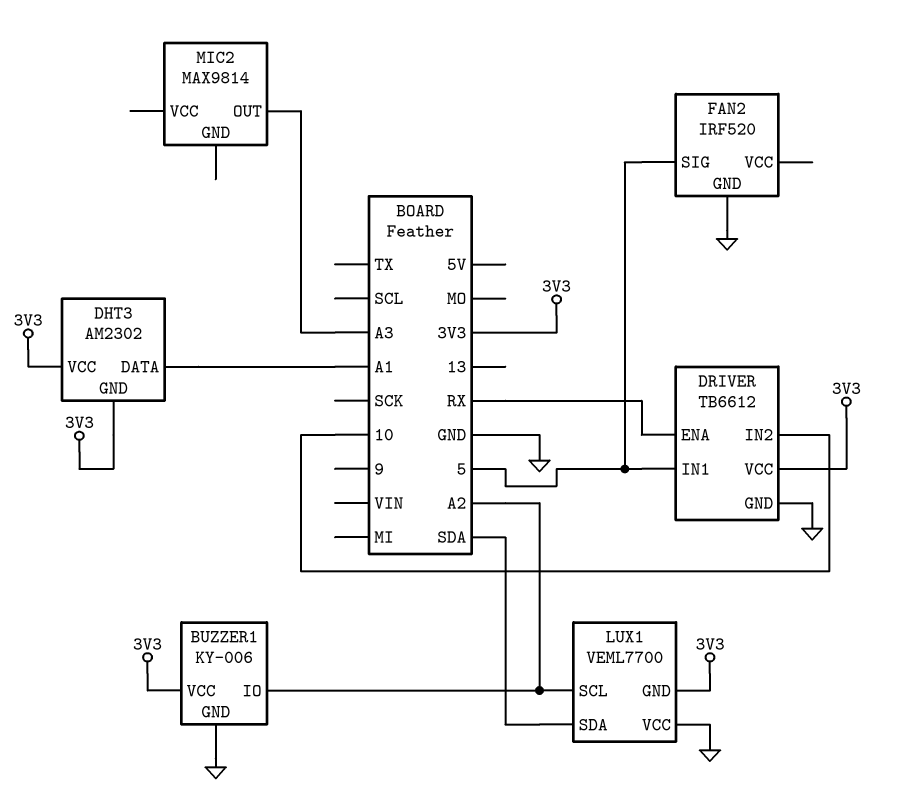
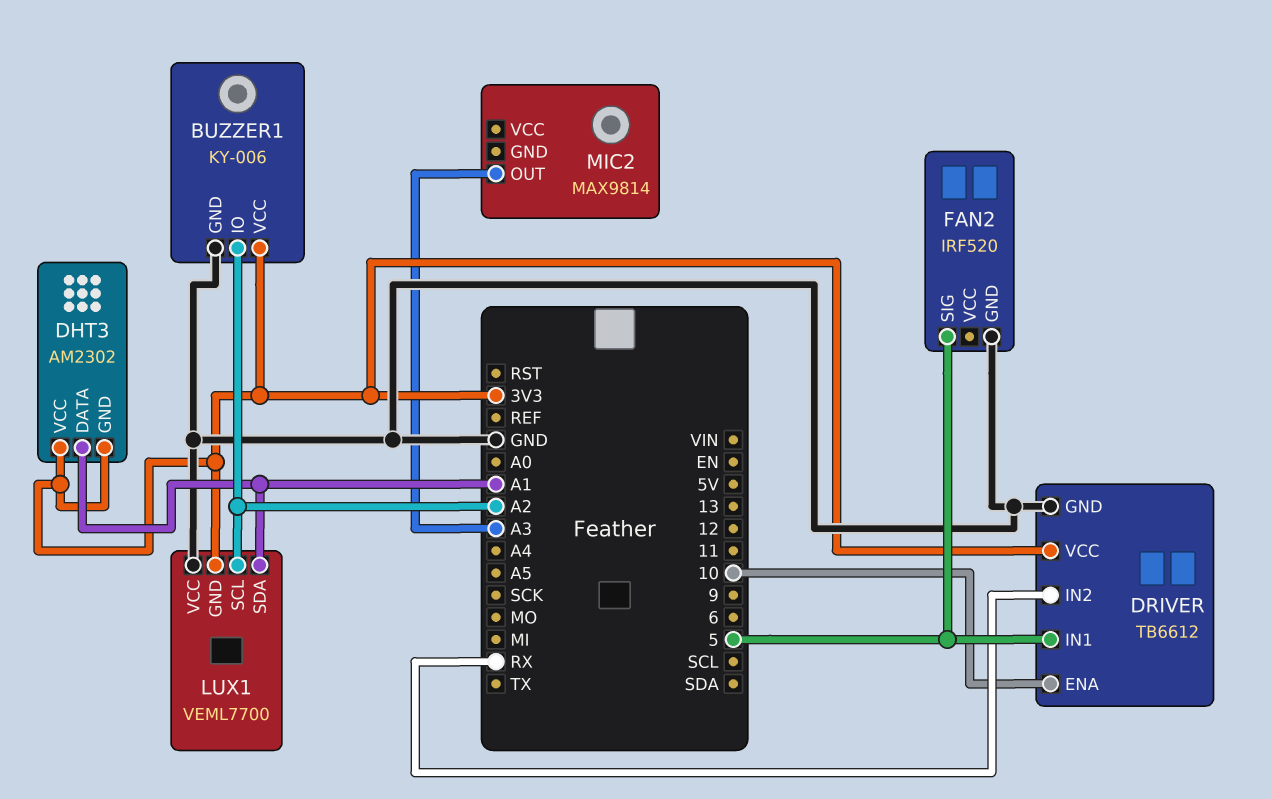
DRIVER pin ENA: RX -> 10
DRIVER pin IN2: 10 -> RX
LUX1 pin SDA: SDA -> A1

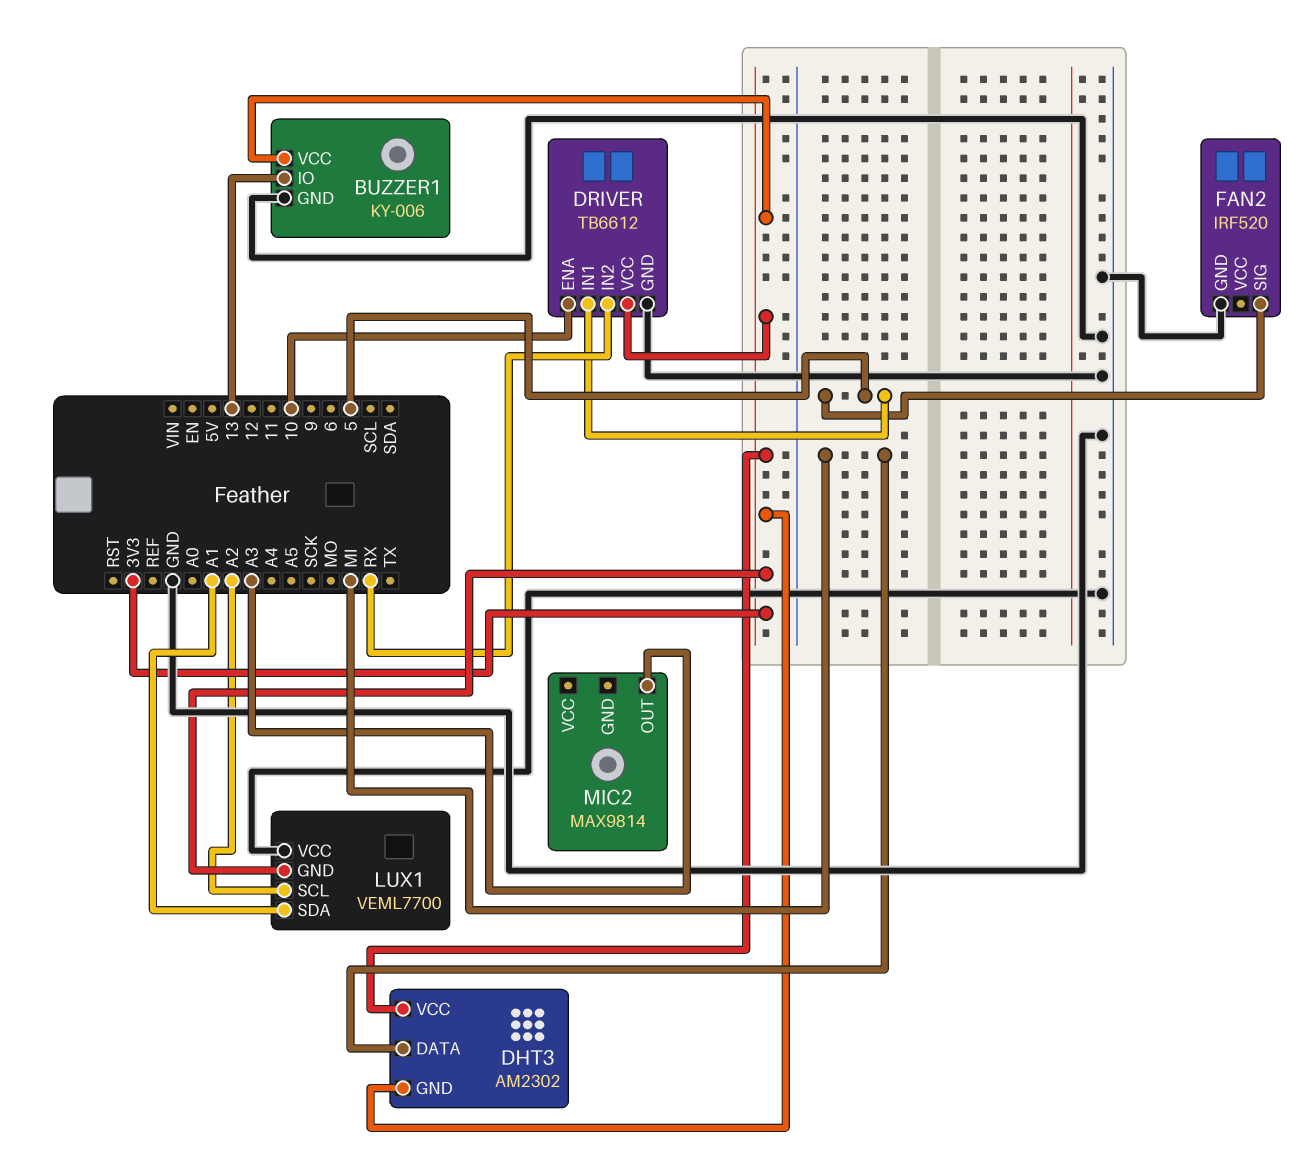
BUZZER1 pin IO: A2 -> 13
DHT3 pin DATA: A1 -> MI

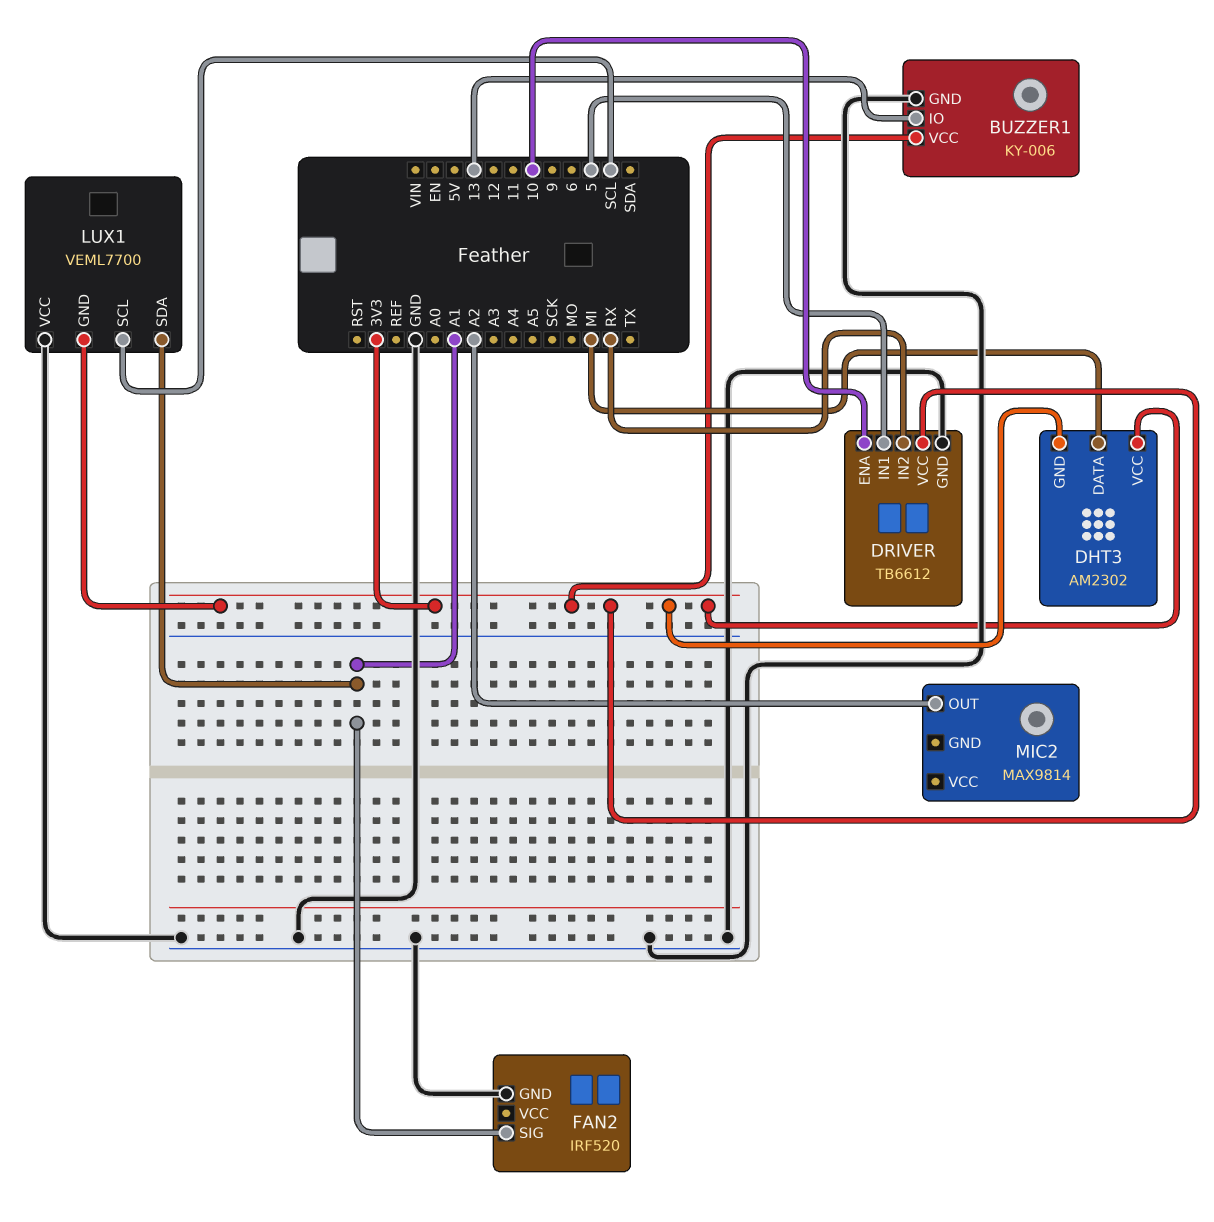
FAN2 pin SIG: 5 -> A1
LUX1 pin SCL: A2 -> SCL
MIC2 pin OUT: A3 -> A2

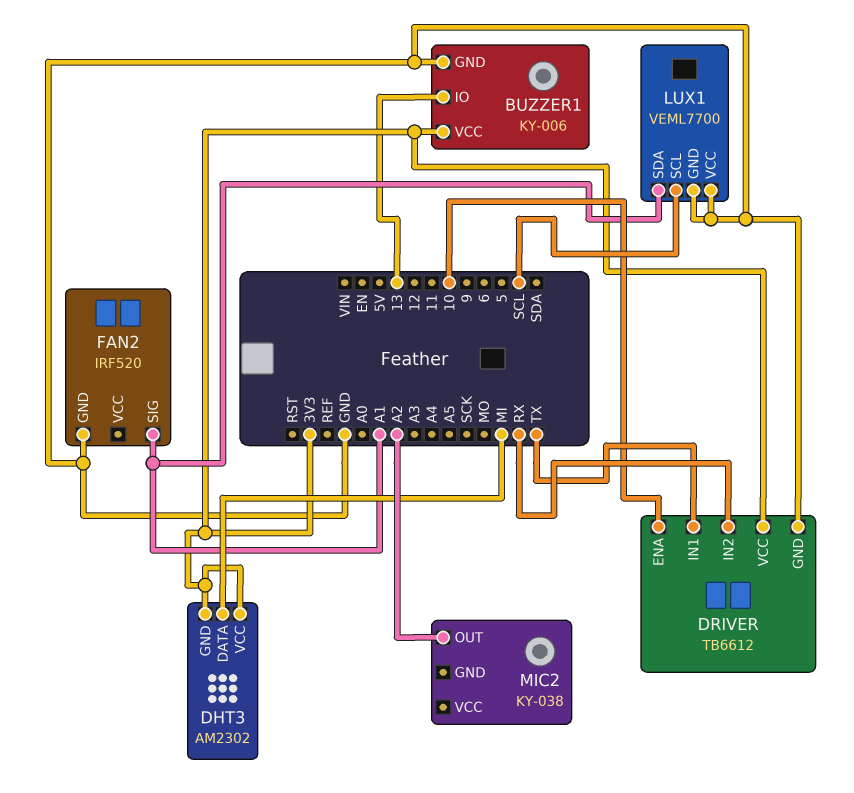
DRIVER pin IN1: 5 -> TX
LUX1 pin GND: 3V3 -> GND
MIC2: MAX9814 -> KY-038

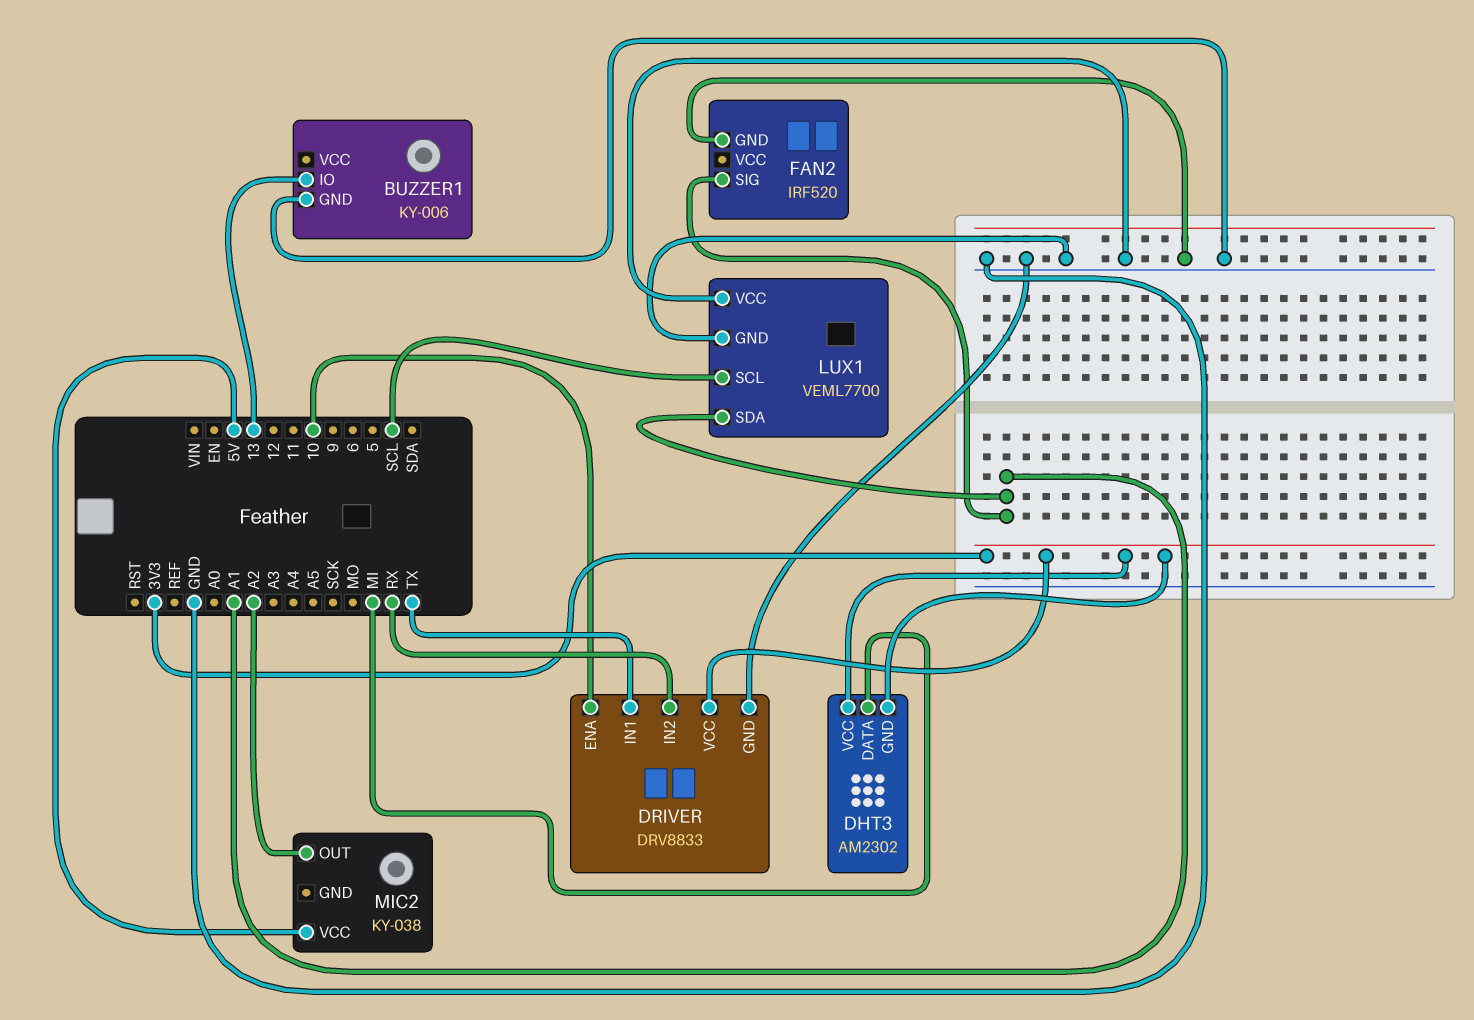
BUZZER1 pin VCC: 3V3 -> none
DRIVER: TB6612 -> DRV8833
MIC2 pin VCC: none -> 5V

